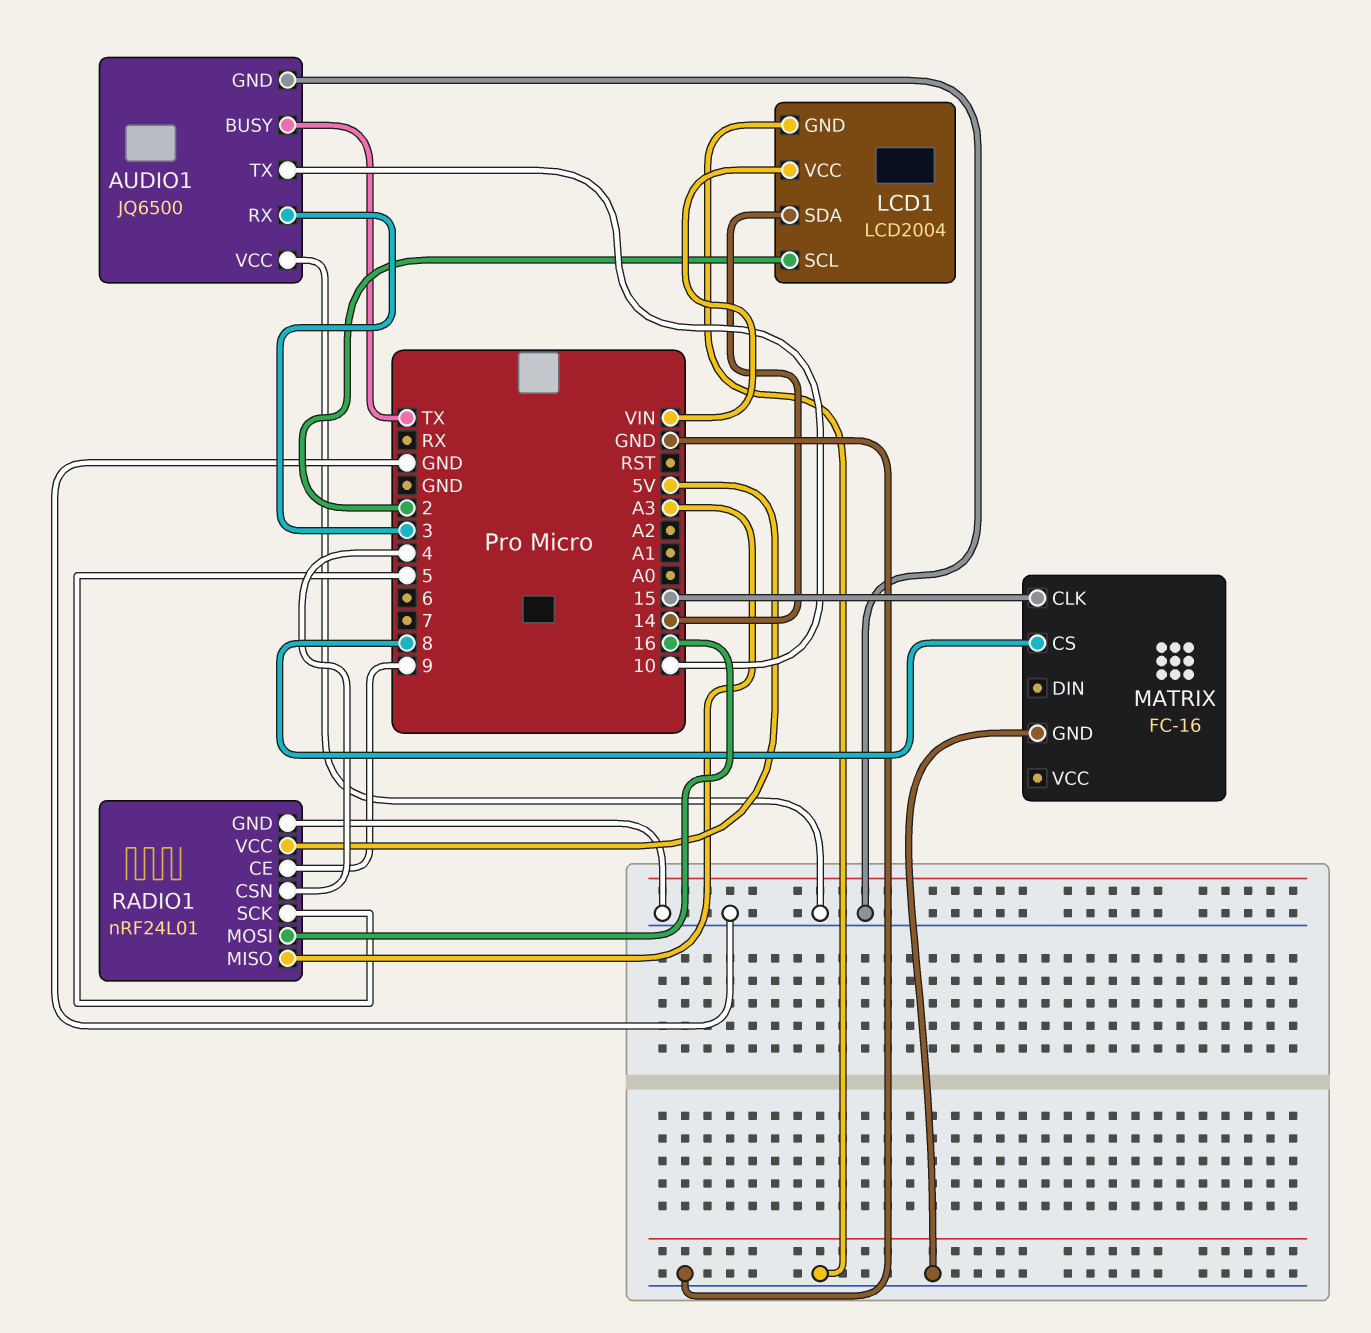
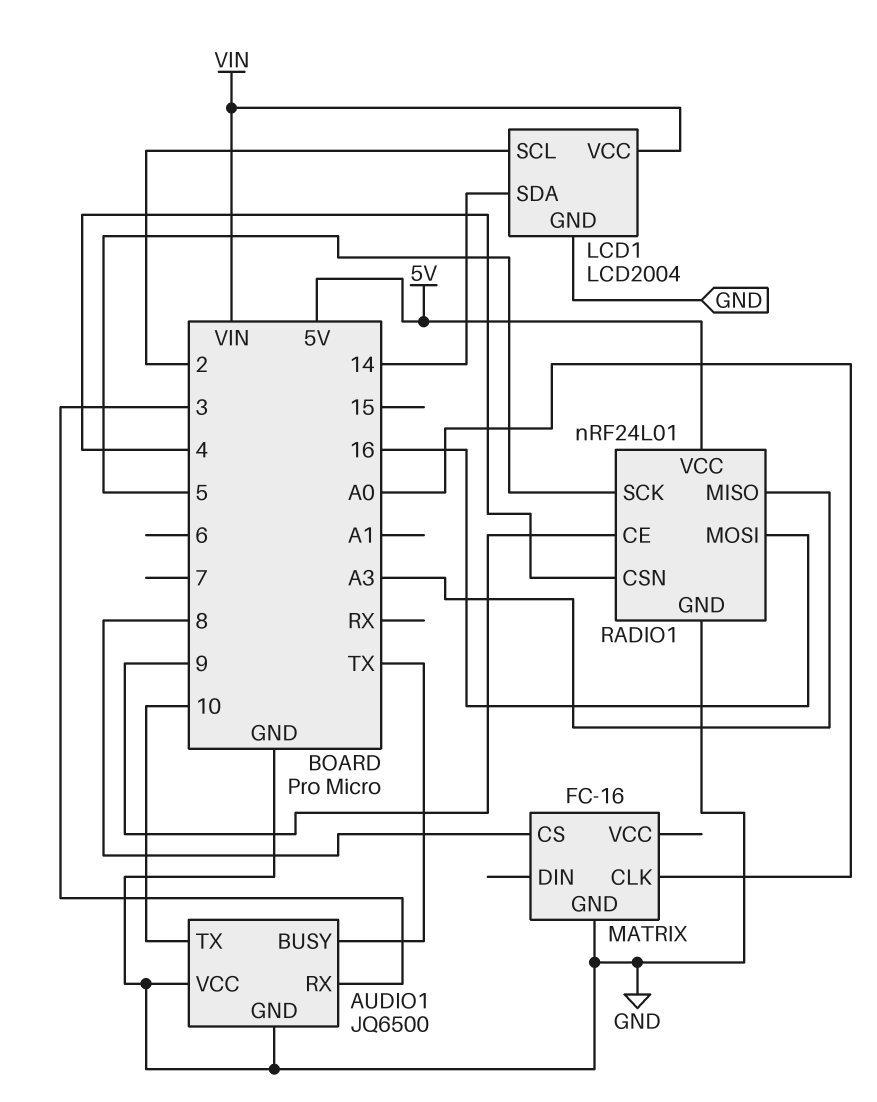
MATRIX pin CLK: 15 -> A0

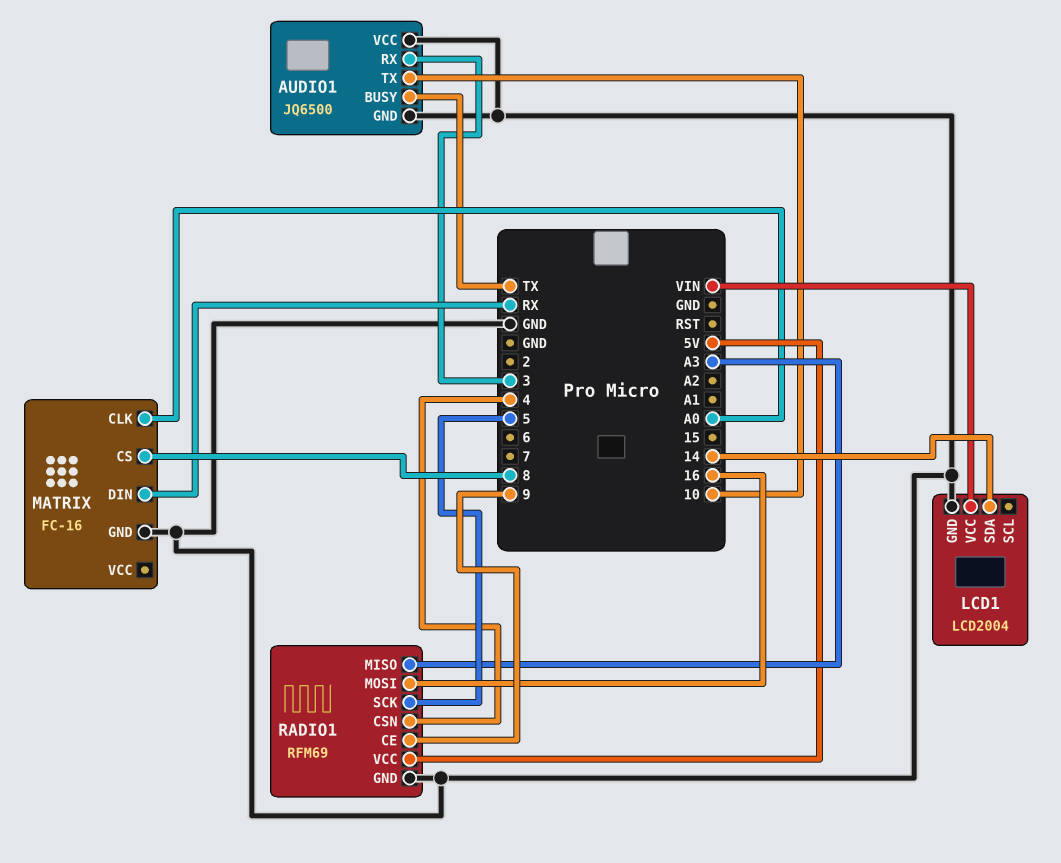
LCD1 pin SCL: 2 -> none
MATRIX pin DIN: none -> RX
RADIO1: nRF24L01 -> RFM69

